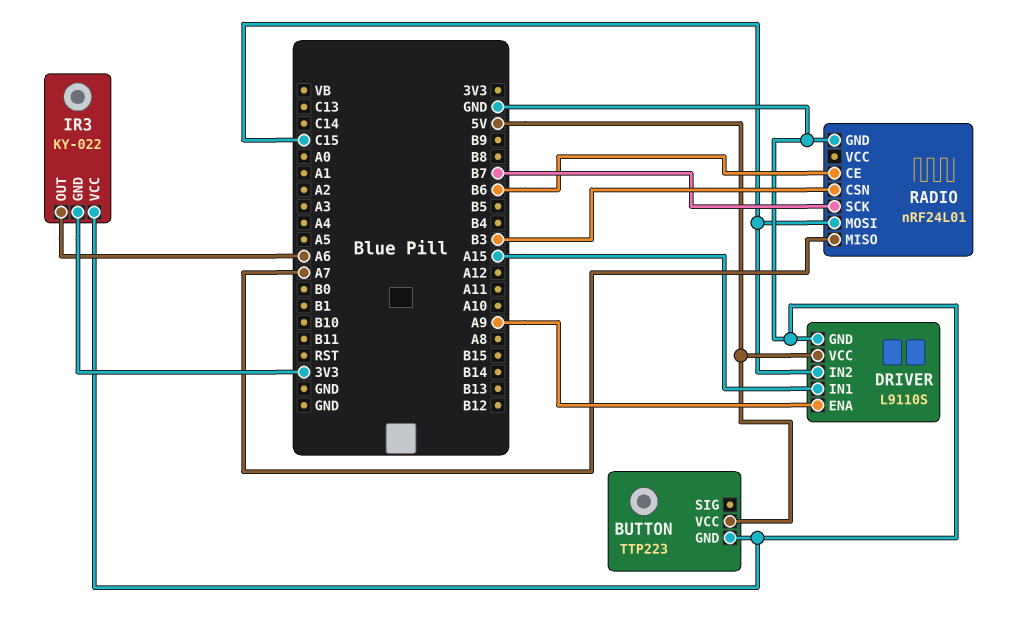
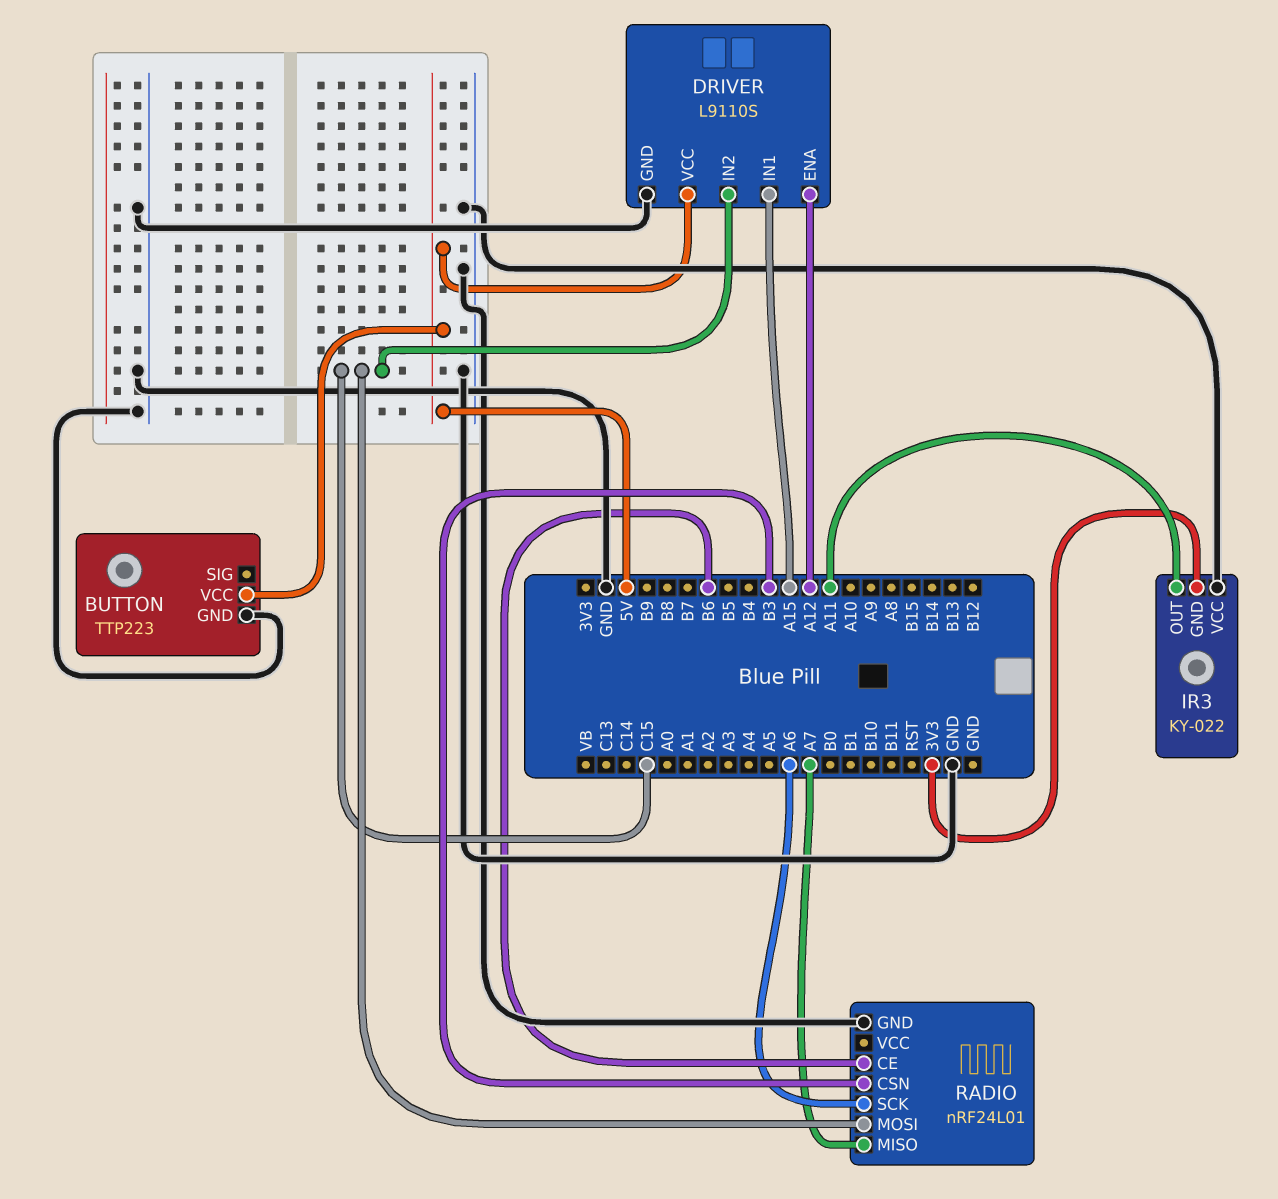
DRIVER pin ENA: A9 -> A12
IR3 pin OUT: A6 -> A11
RADIO pin SCK: B7 -> A6

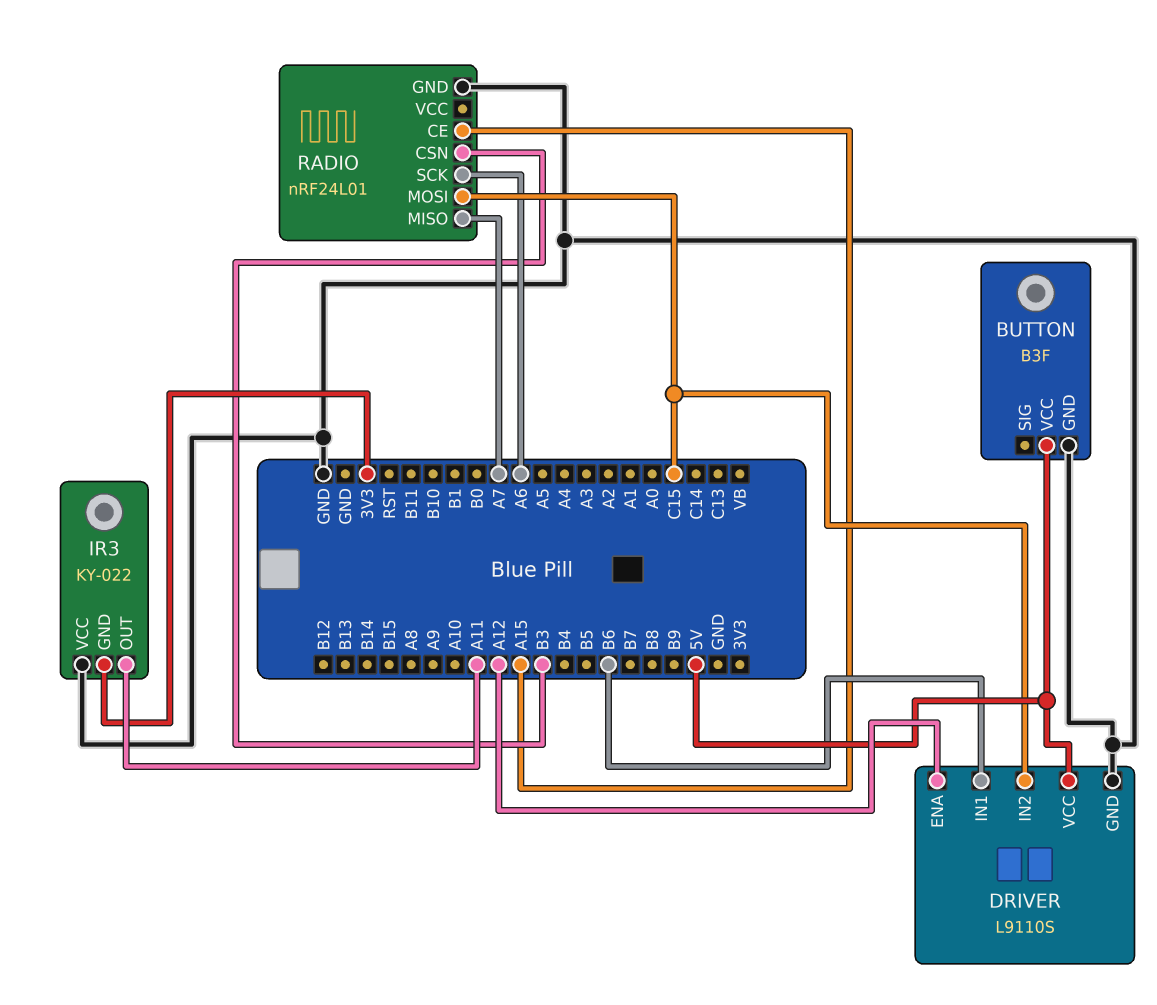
BUTTON: TTP223 -> B3F
DRIVER pin IN1: A15 -> B6
RADIO pin CE: B6 -> A15

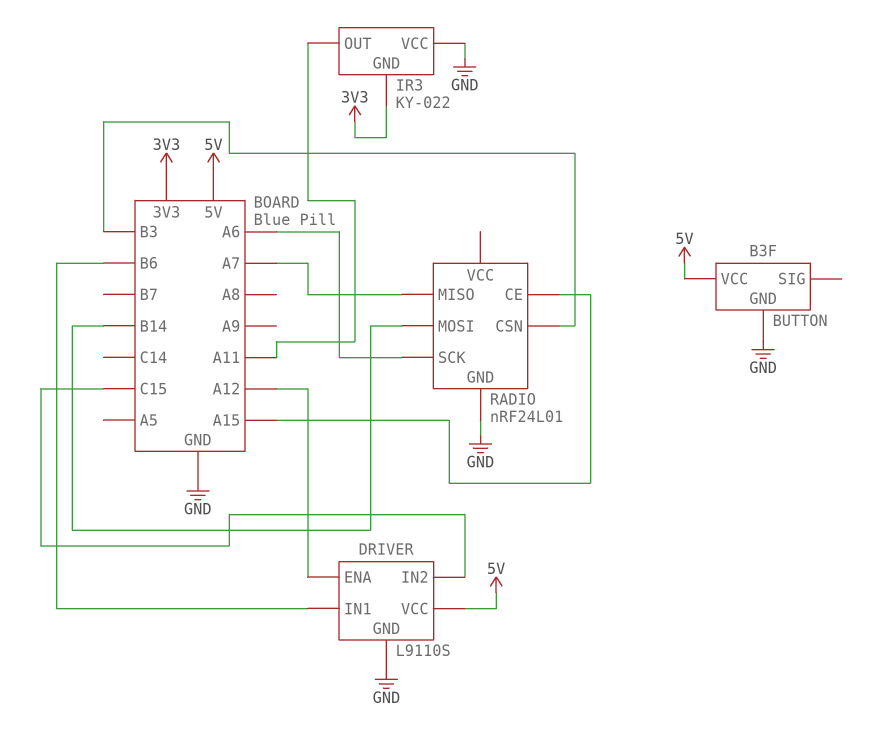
RADIO pin MOSI: C15 -> B14

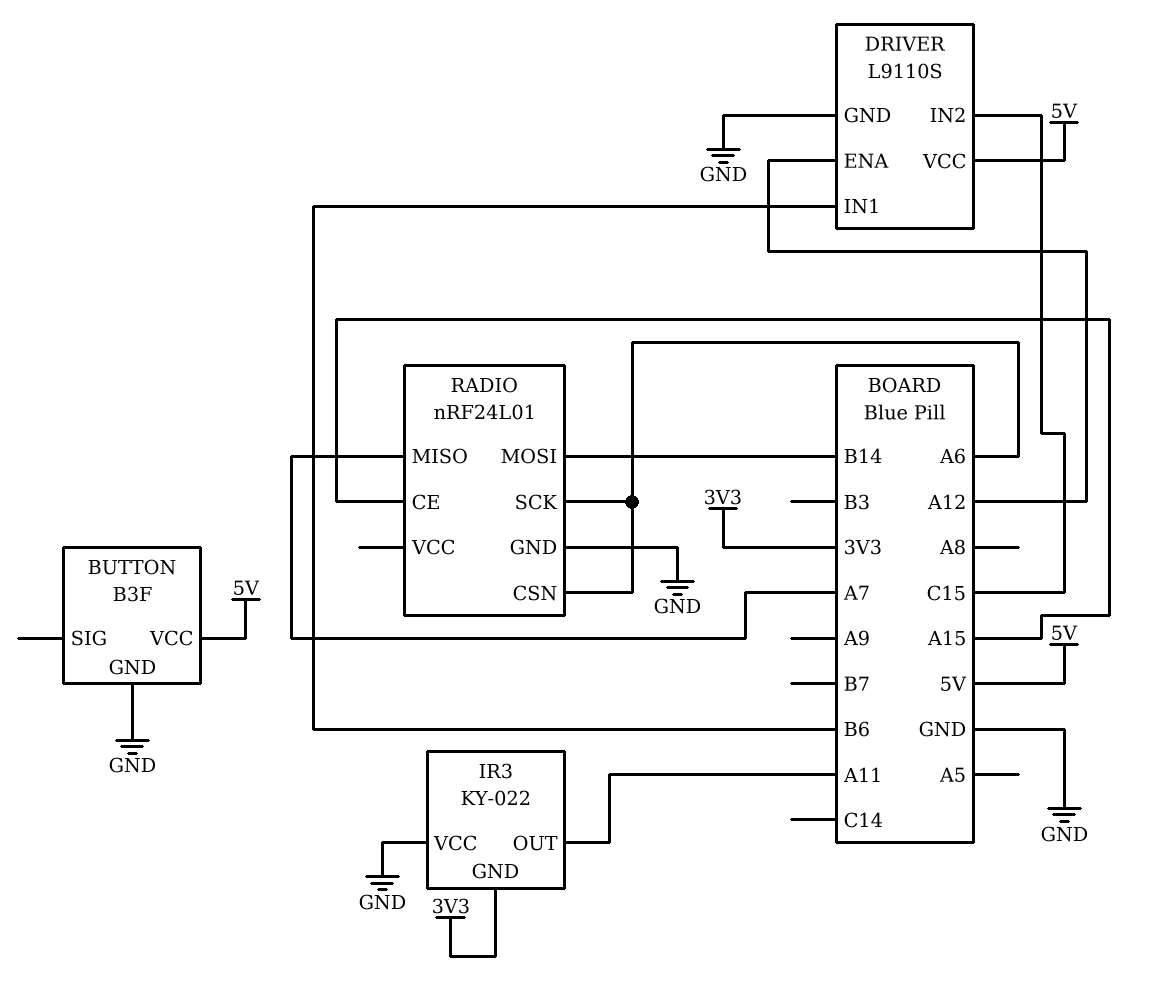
RADIO pin CSN: B3 -> A6

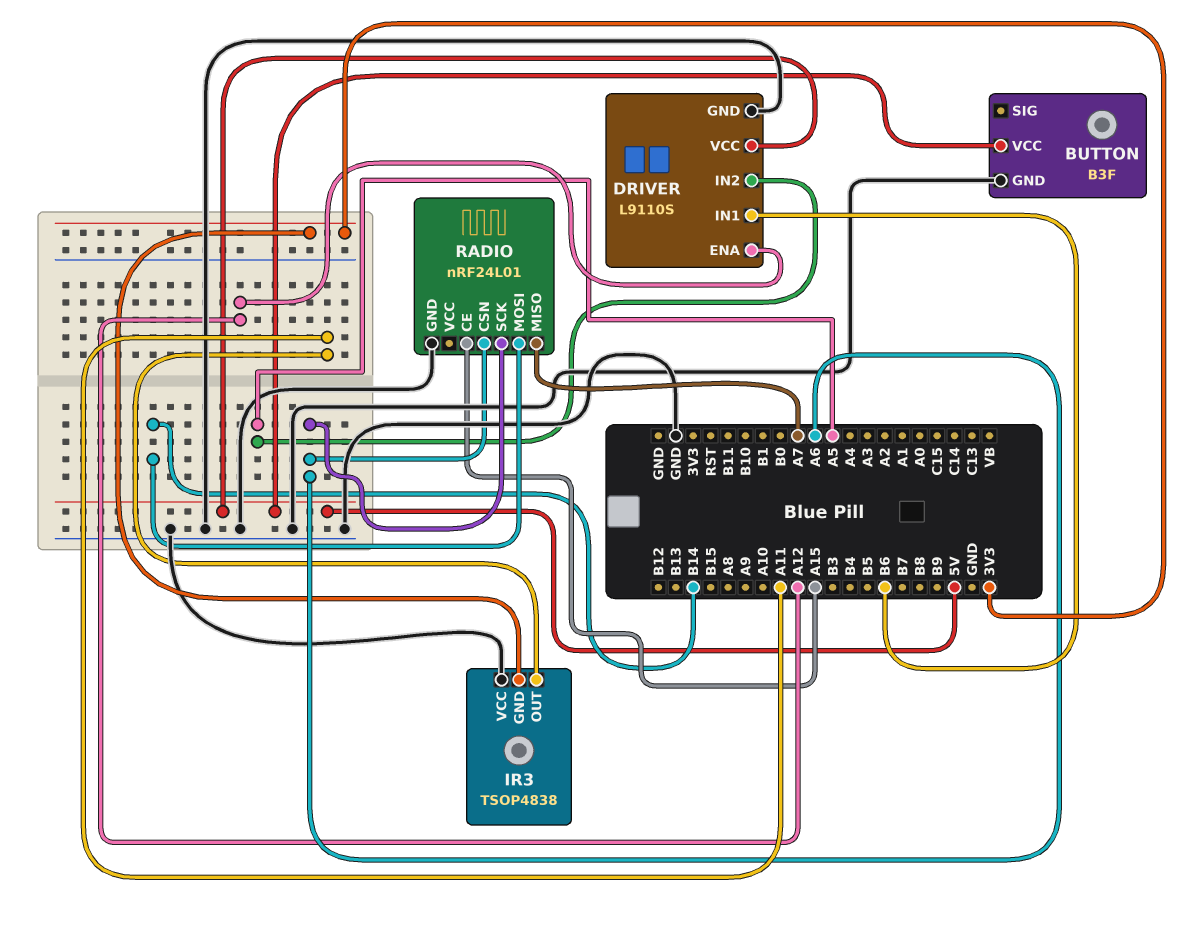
DRIVER pin IN2: C15 -> A5
IR3: KY-022 -> TSOP4838

